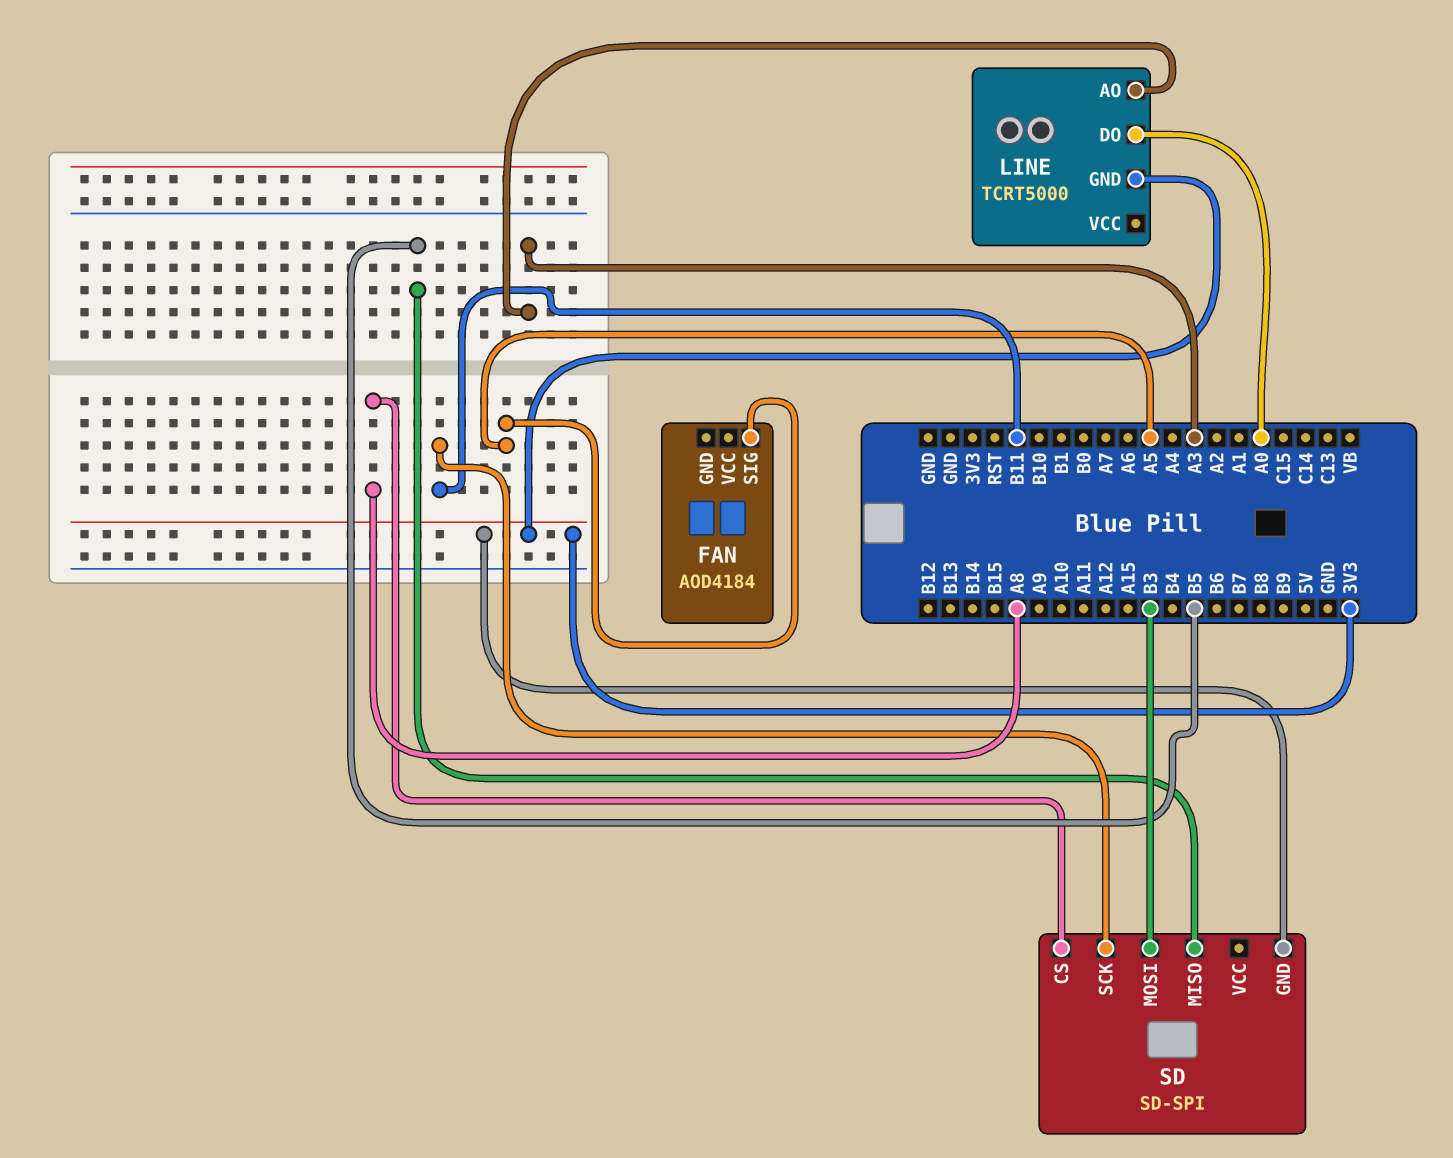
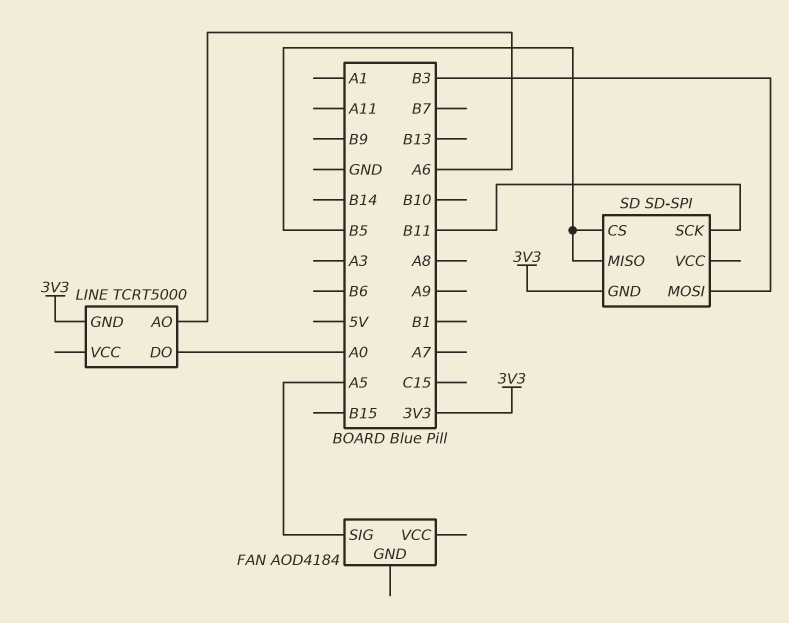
LINE pin AO: A3 -> A6
SD pin CS: A8 -> B5

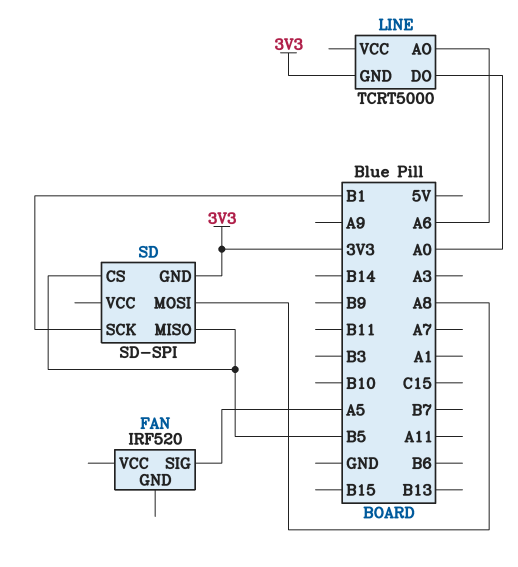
FAN: AOD4184 -> IRF520
SD pin MOSI: B3 -> A8
SD pin SCK: B11 -> B1

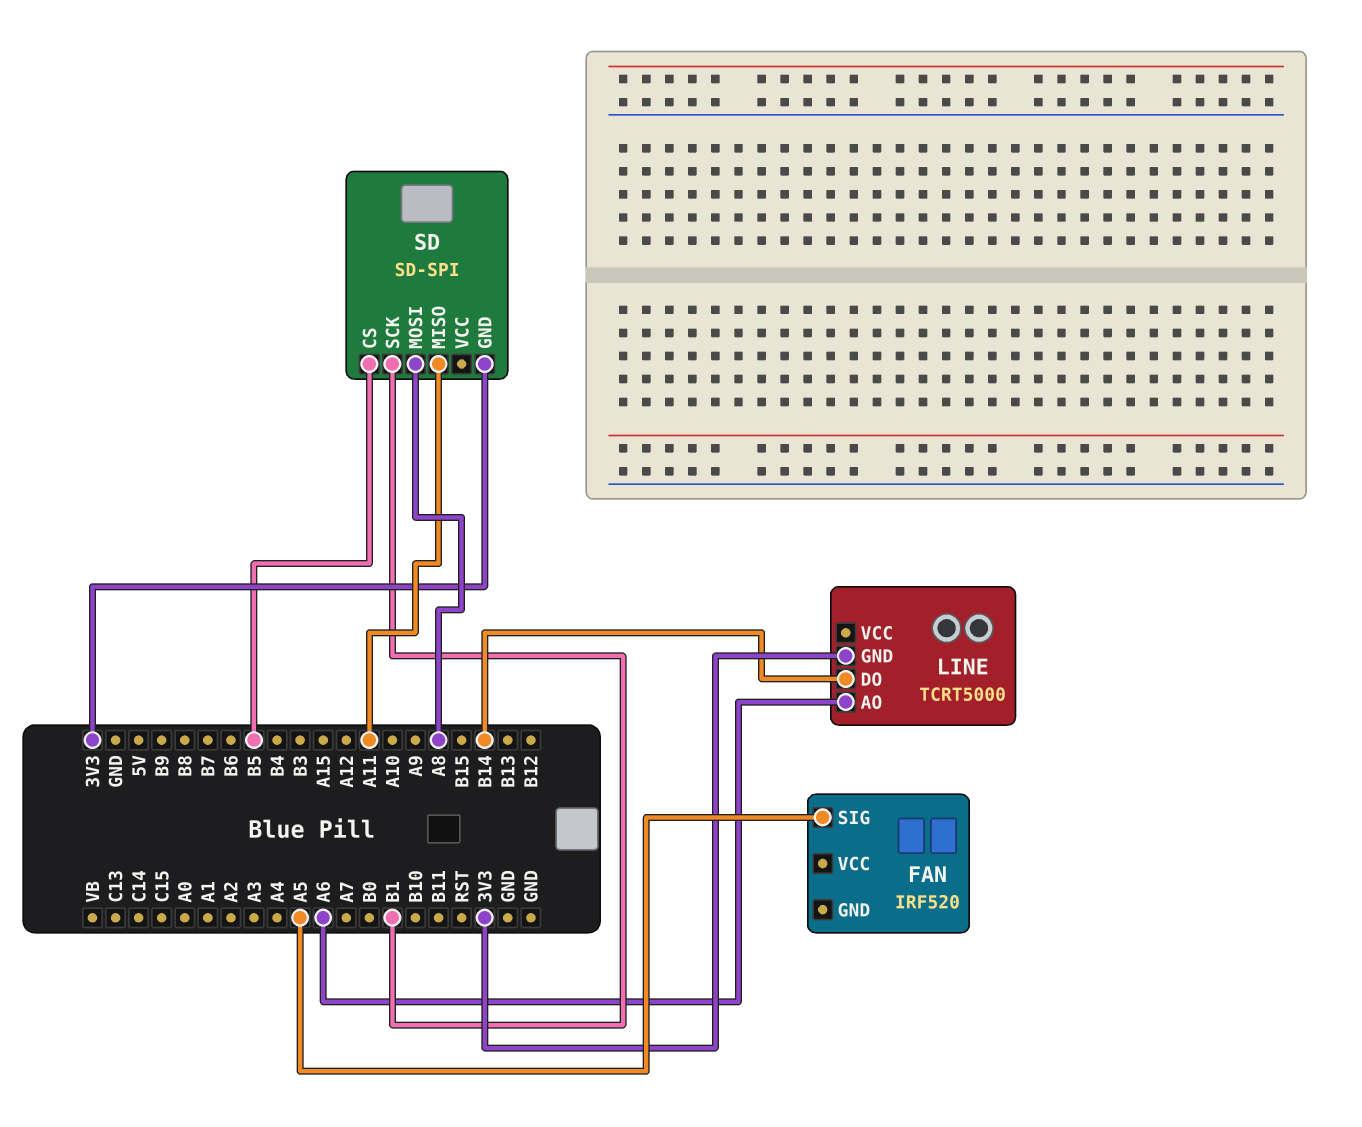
LINE pin DO: A0 -> B14
SD pin MISO: B5 -> A11

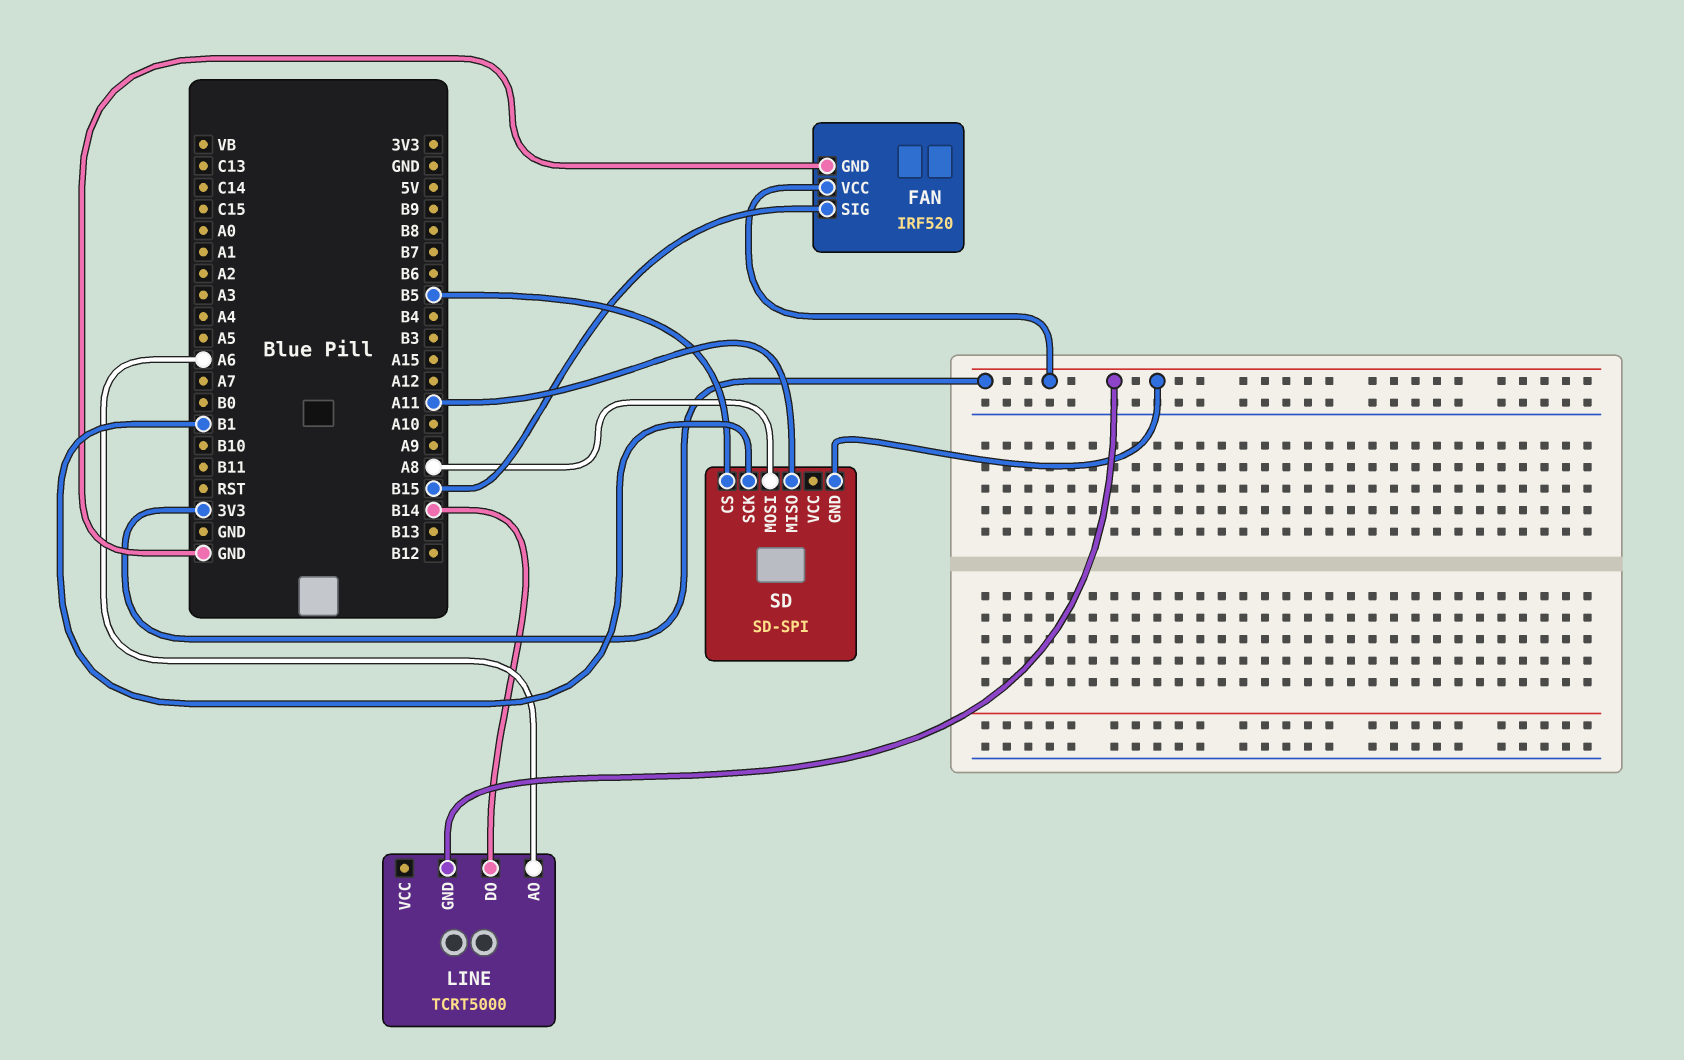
FAN pin GND: none -> GND
FAN pin SIG: A5 -> B15
FAN pin VCC: none -> 3V3

